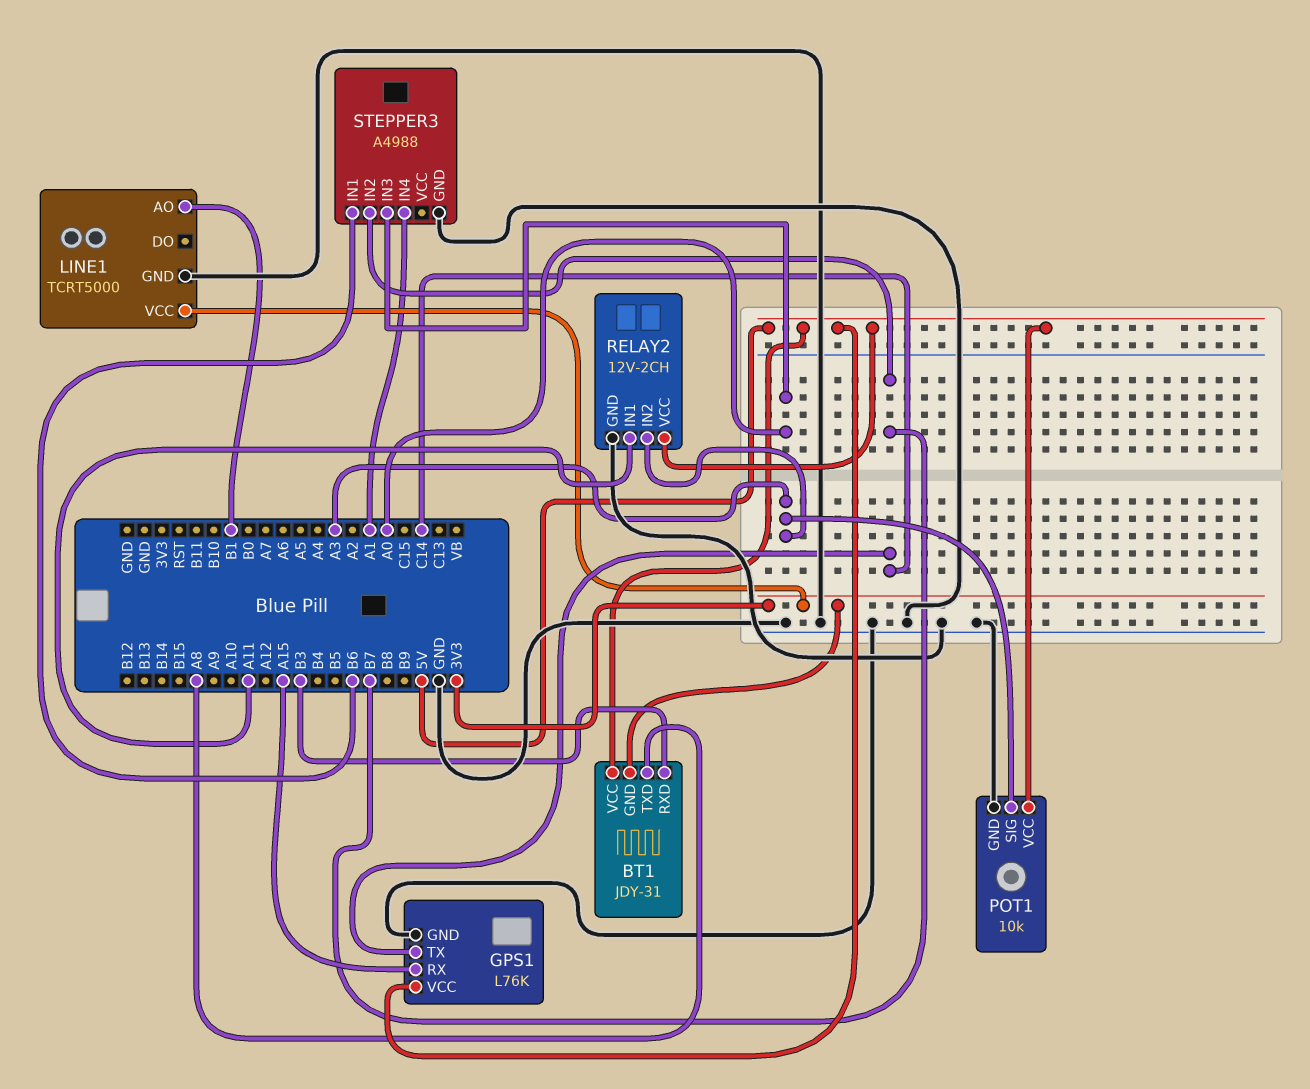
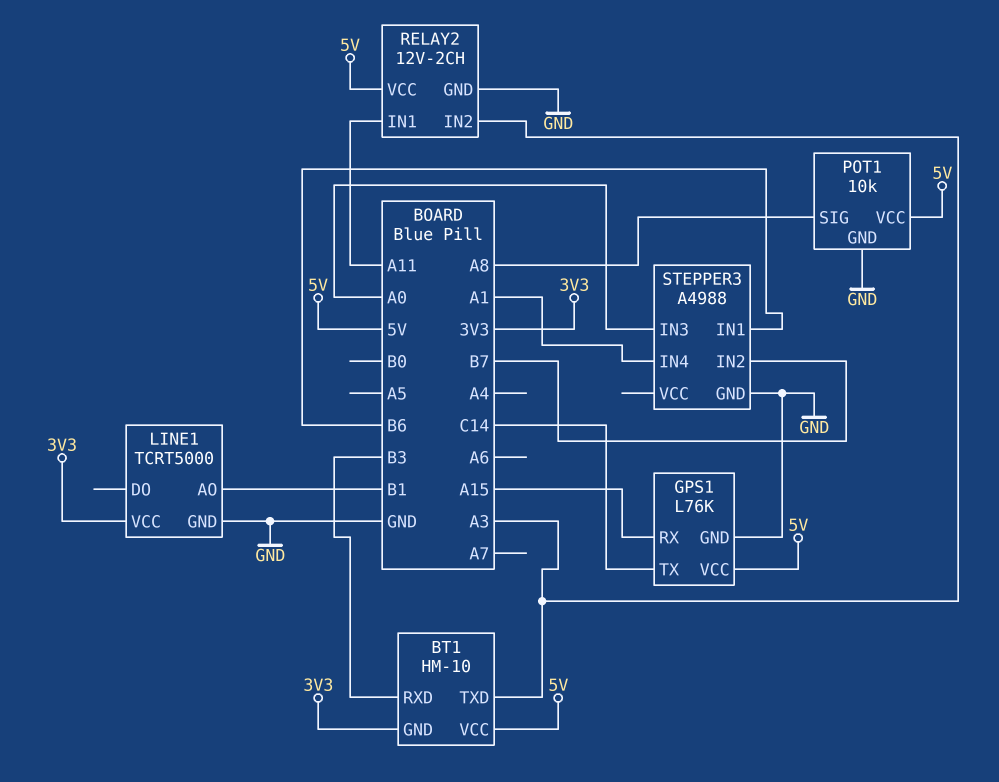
BT1: JDY-31 -> HM-10
BT1 pin TXD: A8 -> A3
POT1 pin SIG: A3 -> A8

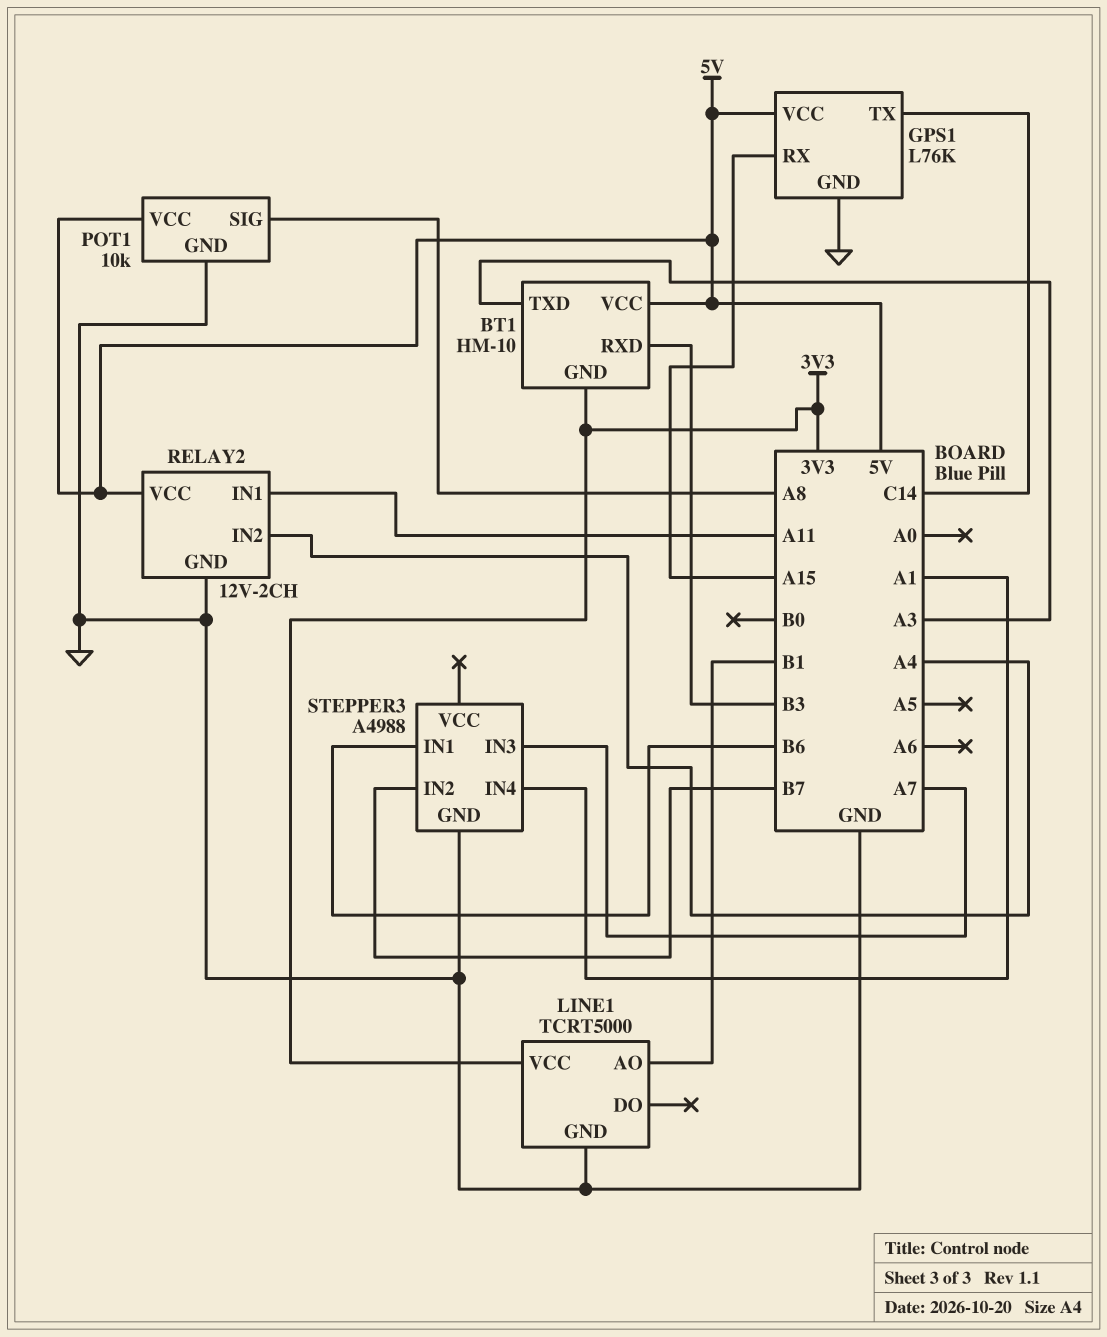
RELAY2 pin IN2: A3 -> A4
STEPPER3 pin IN3: A0 -> A7

